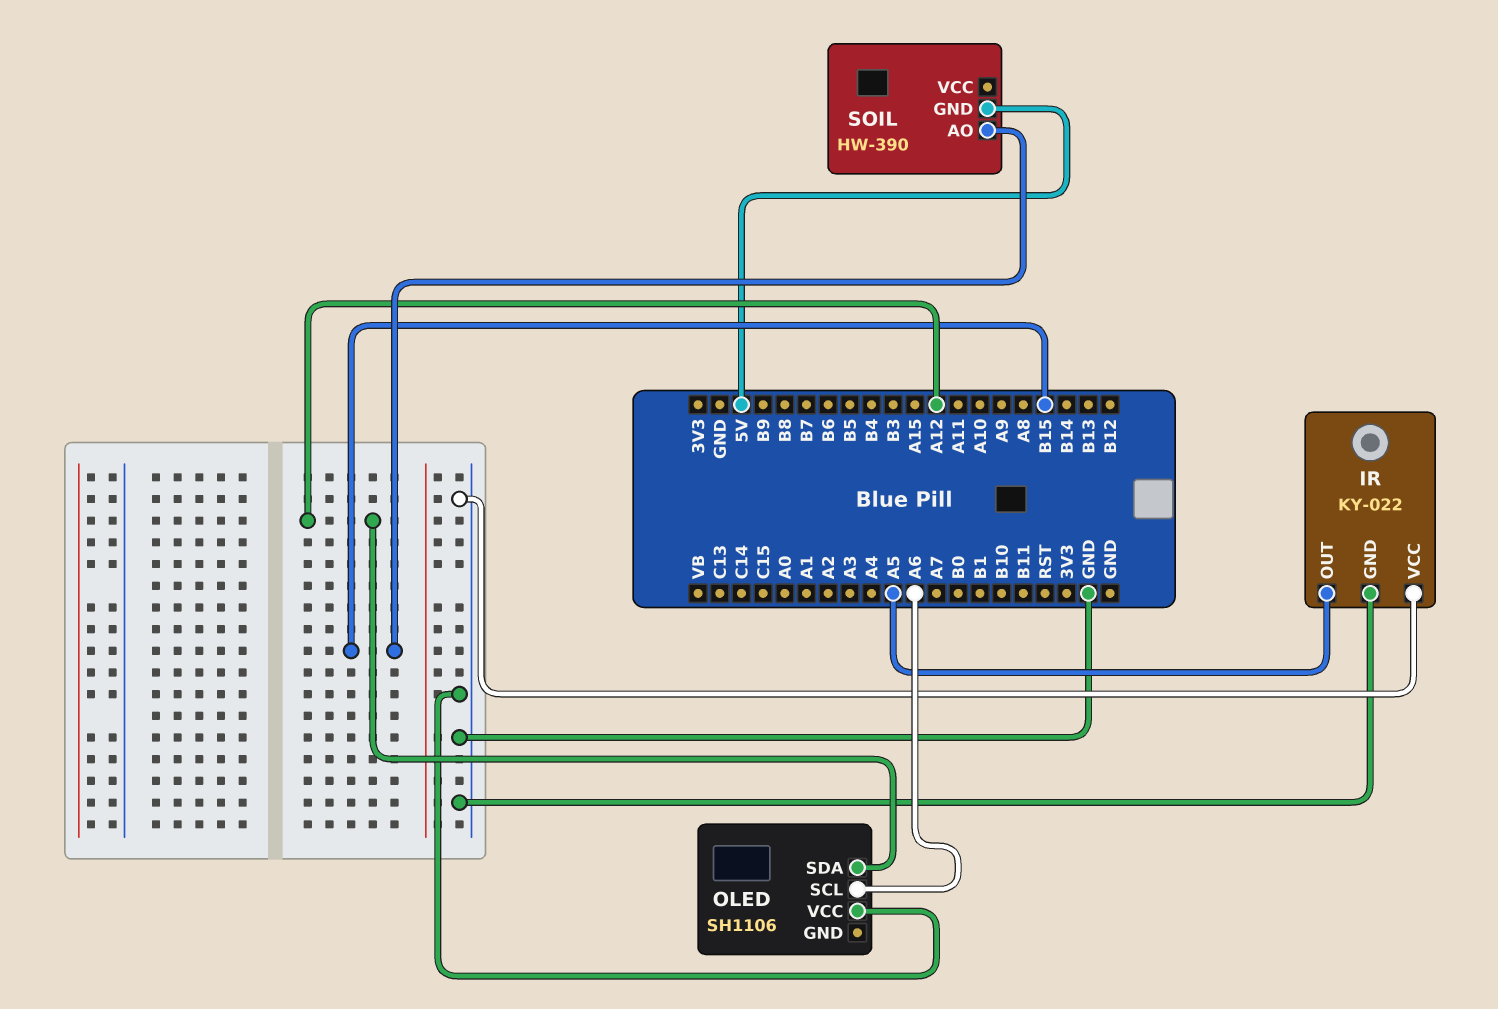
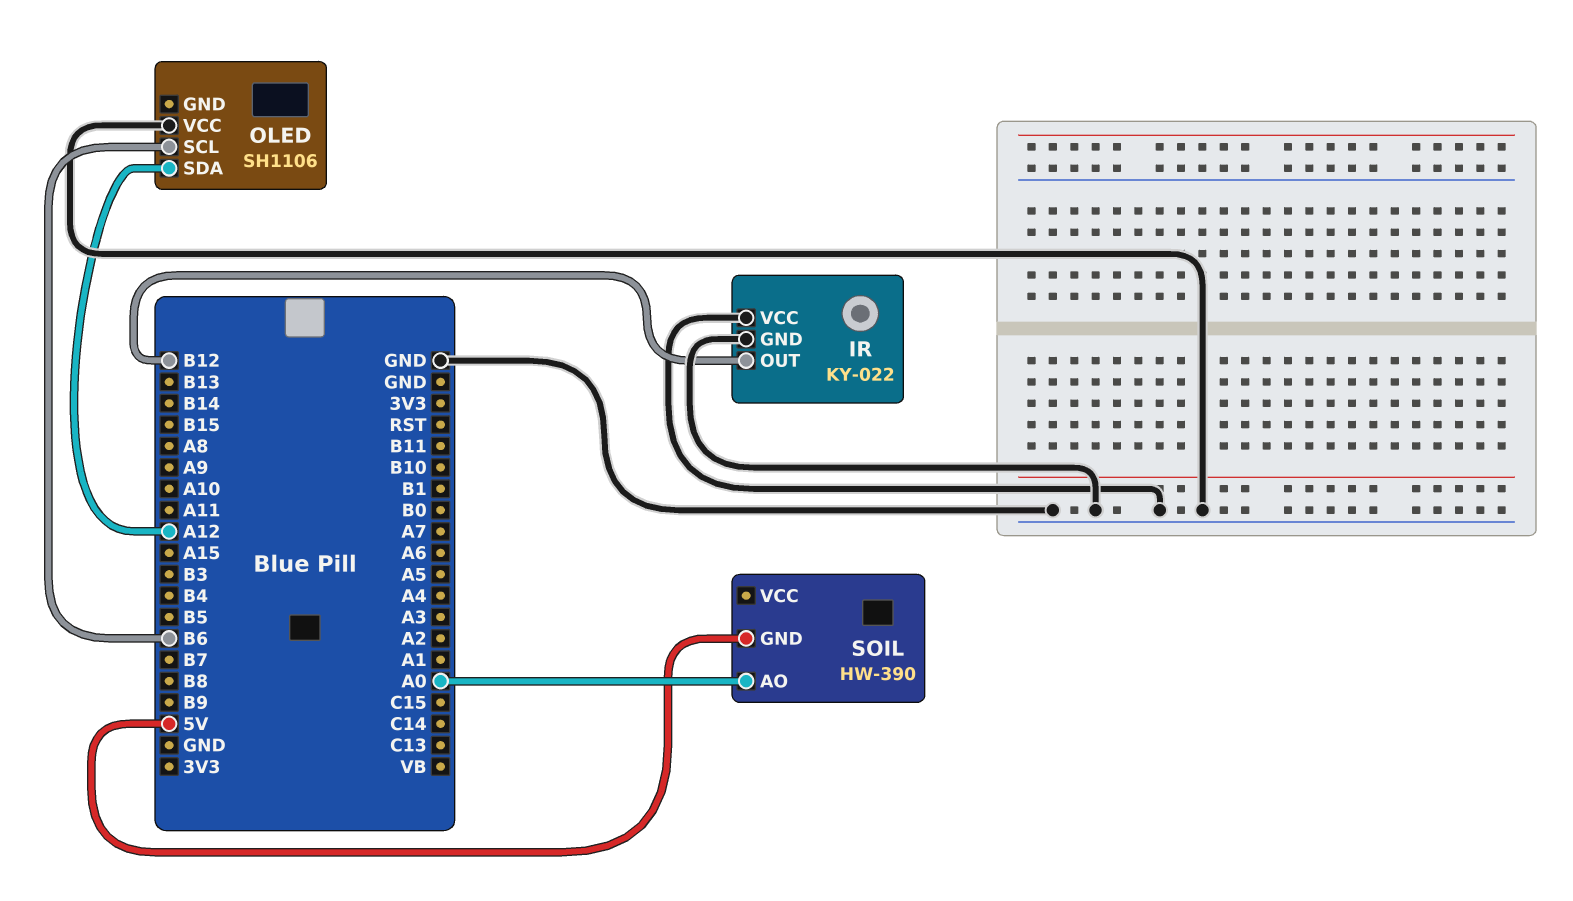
IR pin OUT: A5 -> B12
OLED pin SCL: A6 -> B6
SOIL pin AO: B15 -> A0

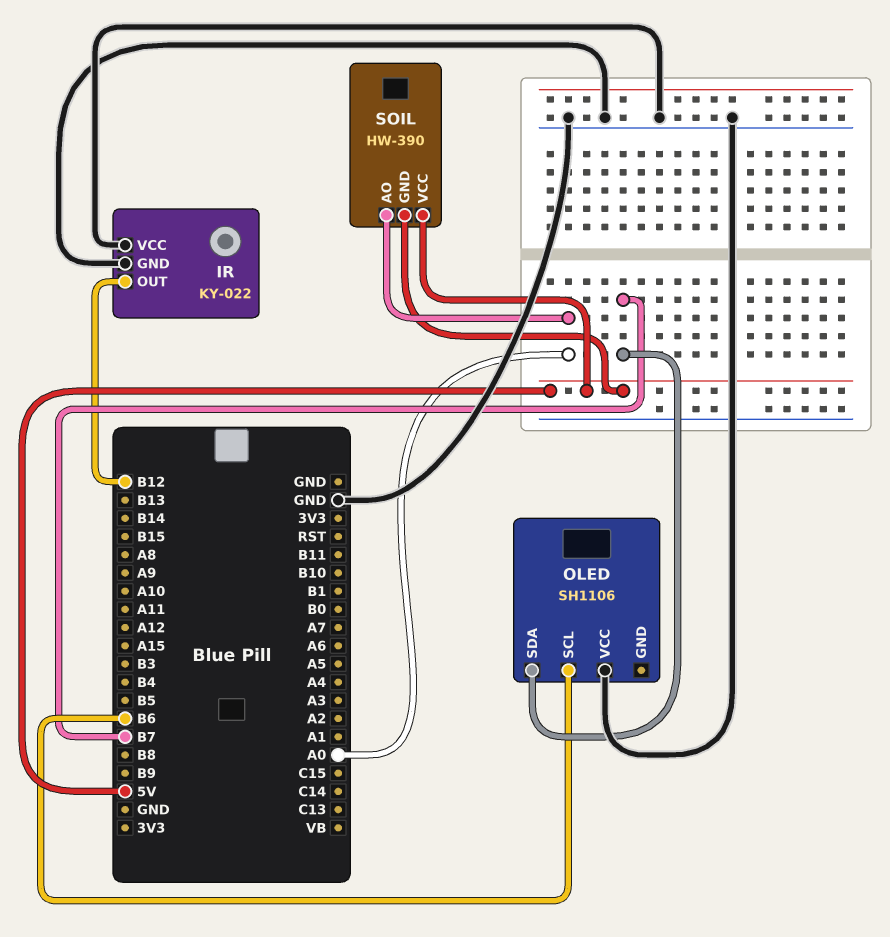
OLED pin SDA: A12 -> B7
SOIL pin VCC: none -> 5V

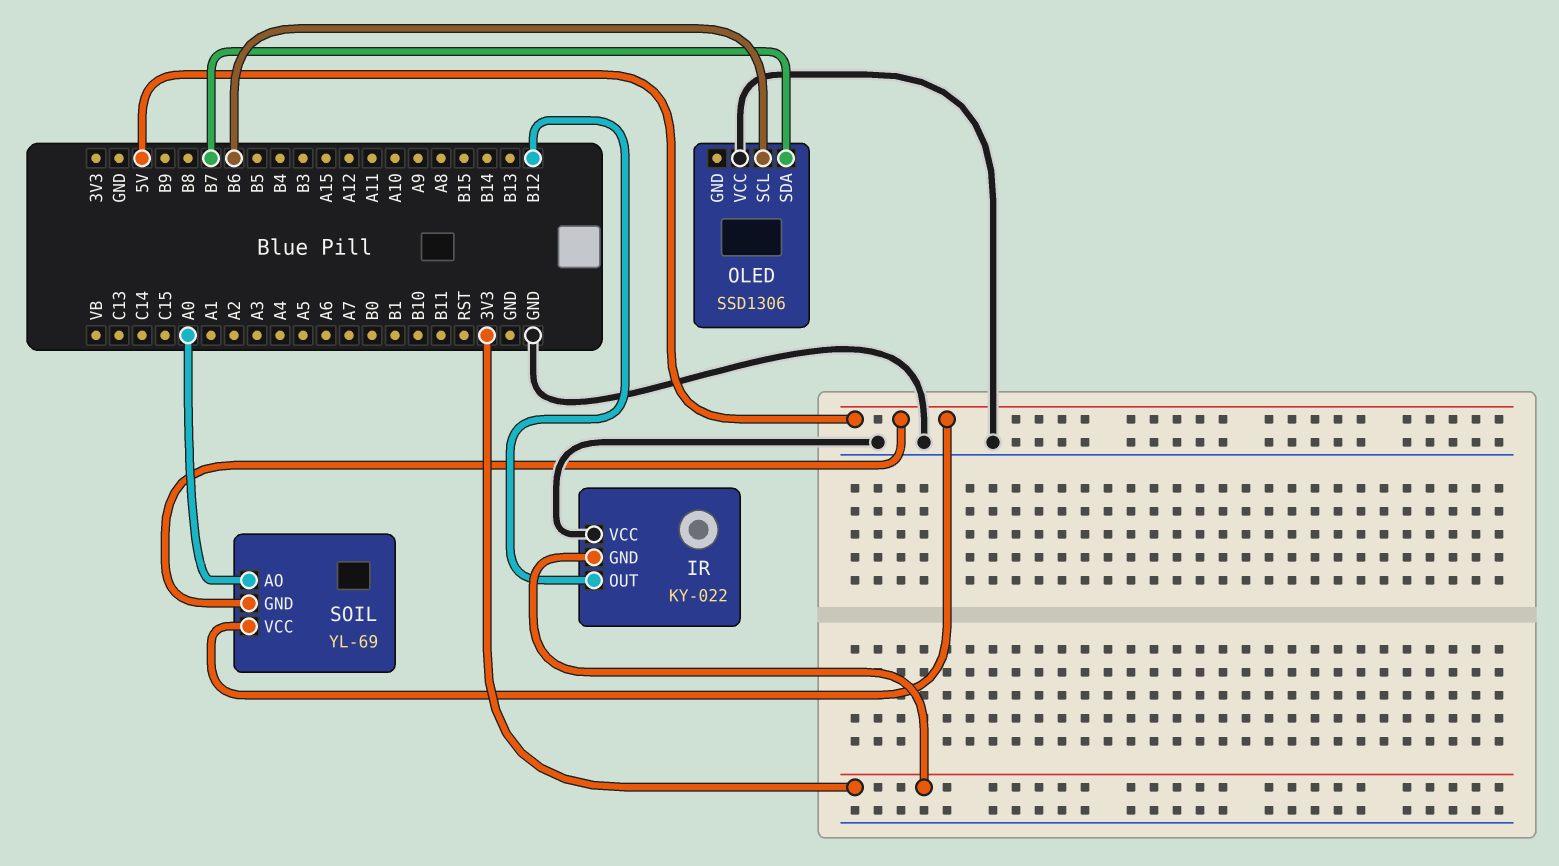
IR pin GND: GND -> 3V3
OLED: SH1106 -> SSD1306
SOIL: HW-390 -> YL-69

